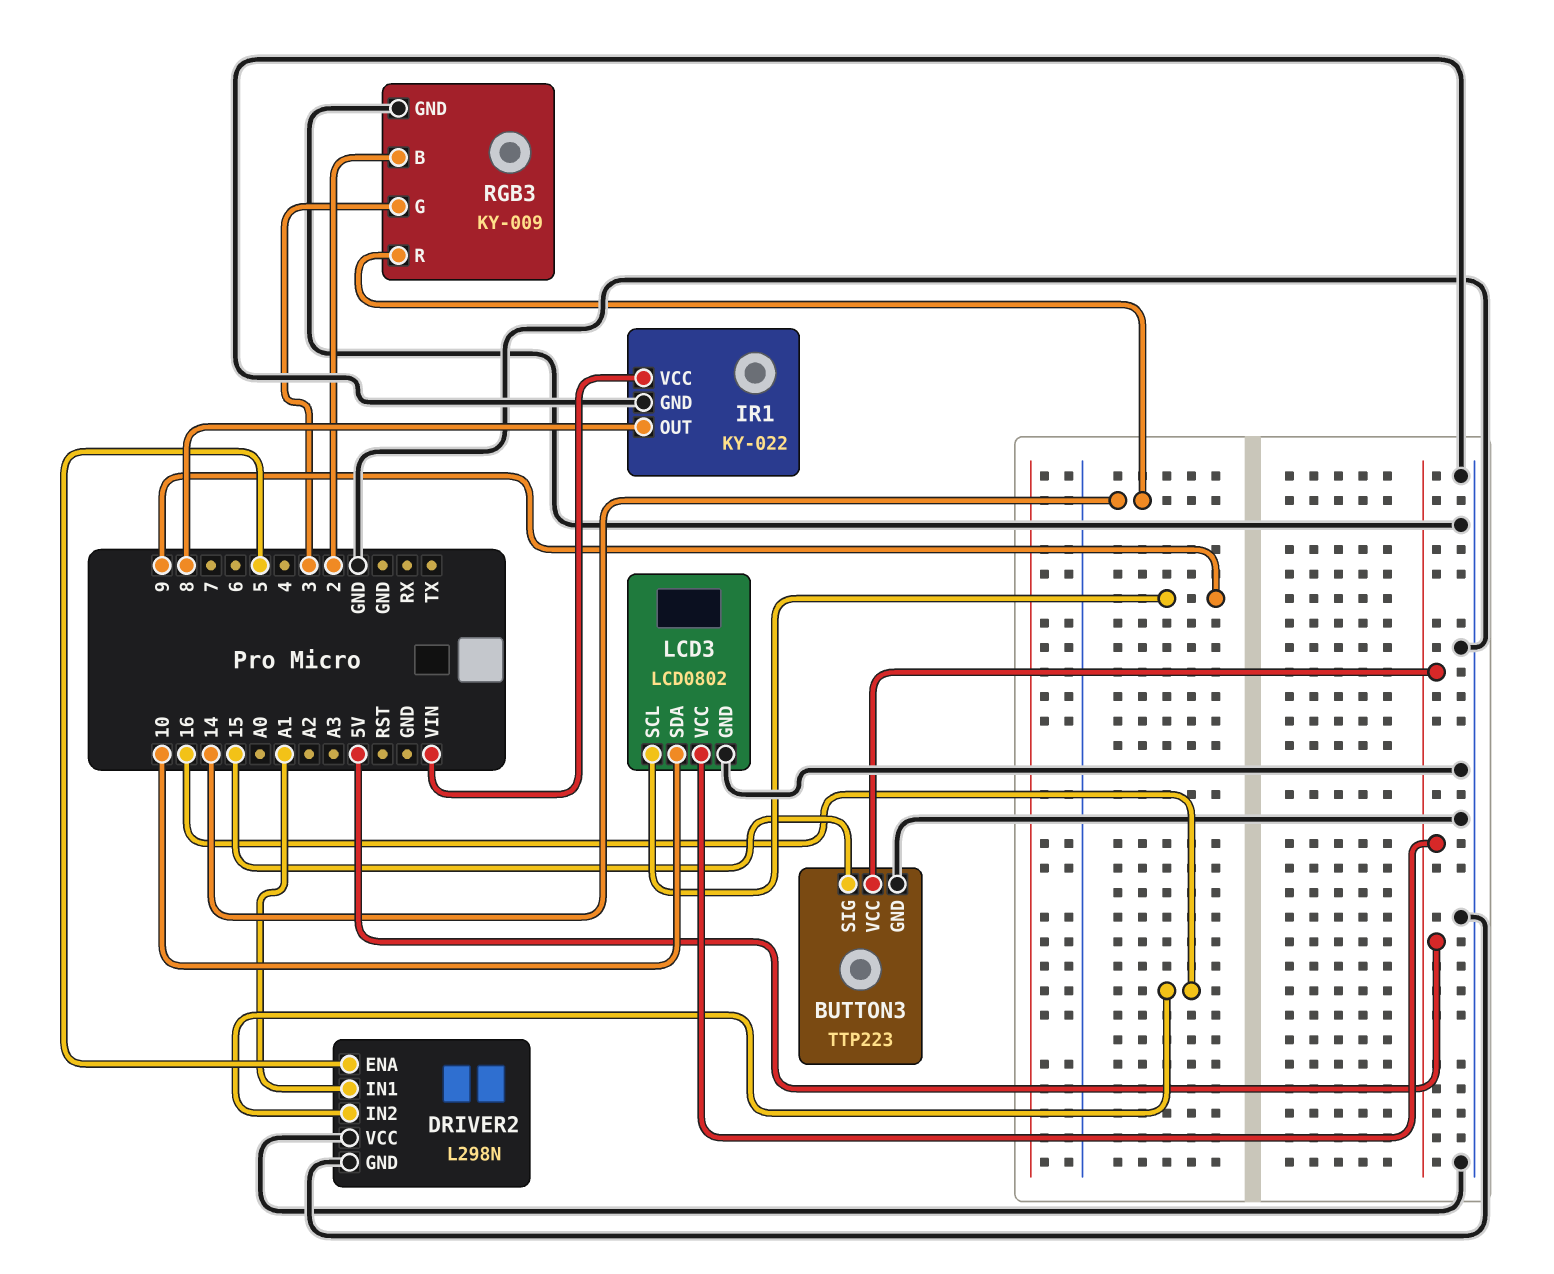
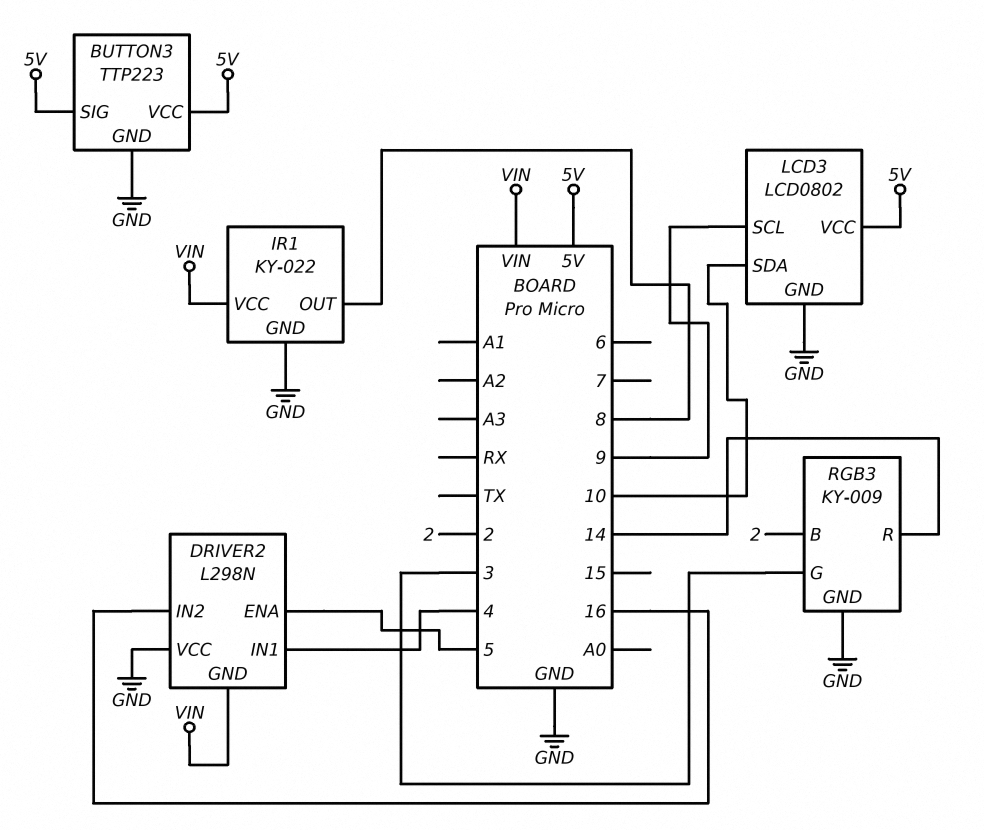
BUTTON3 pin SIG: 15 -> 5V
DRIVER2 pin GND: GND -> VIN
DRIVER2 pin IN1: A1 -> 4

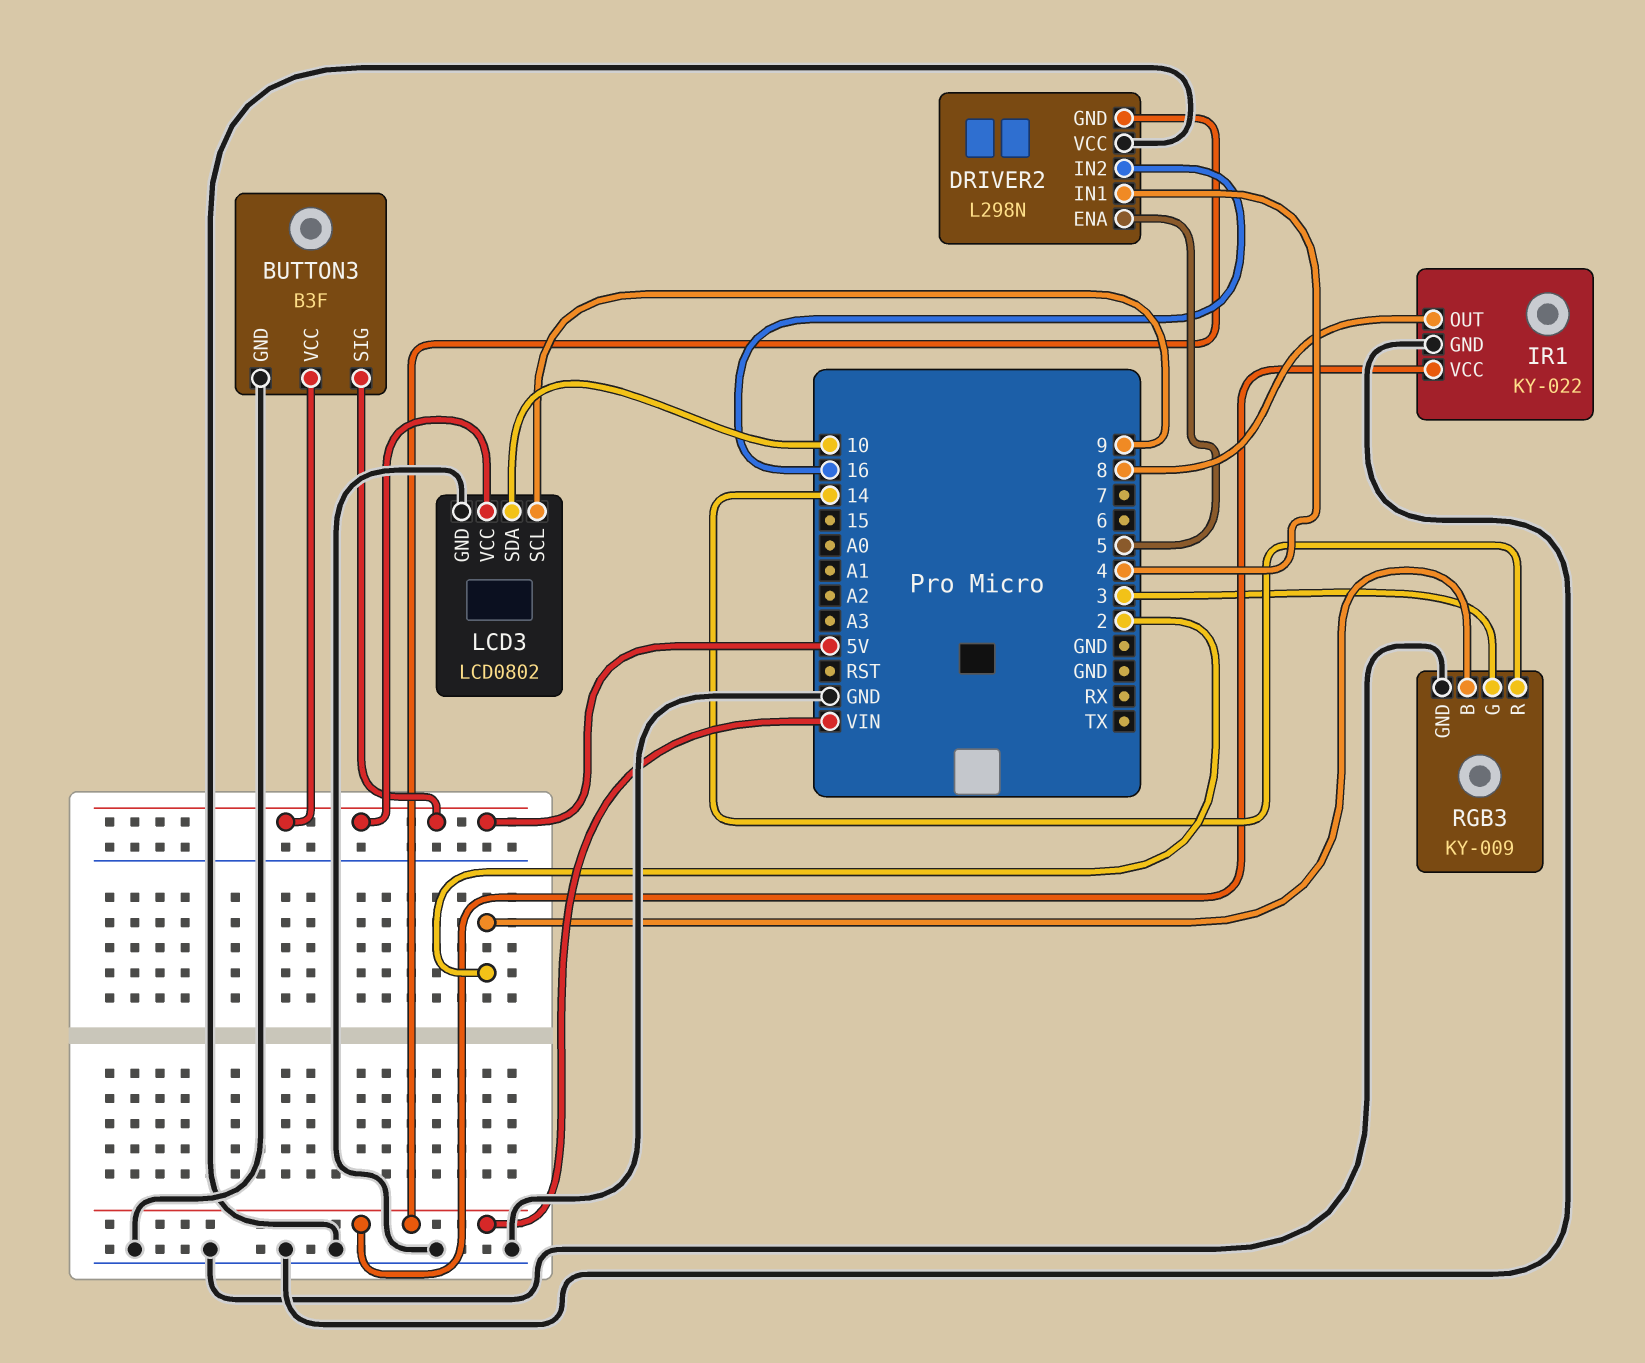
BUTTON3: TTP223 -> B3F

